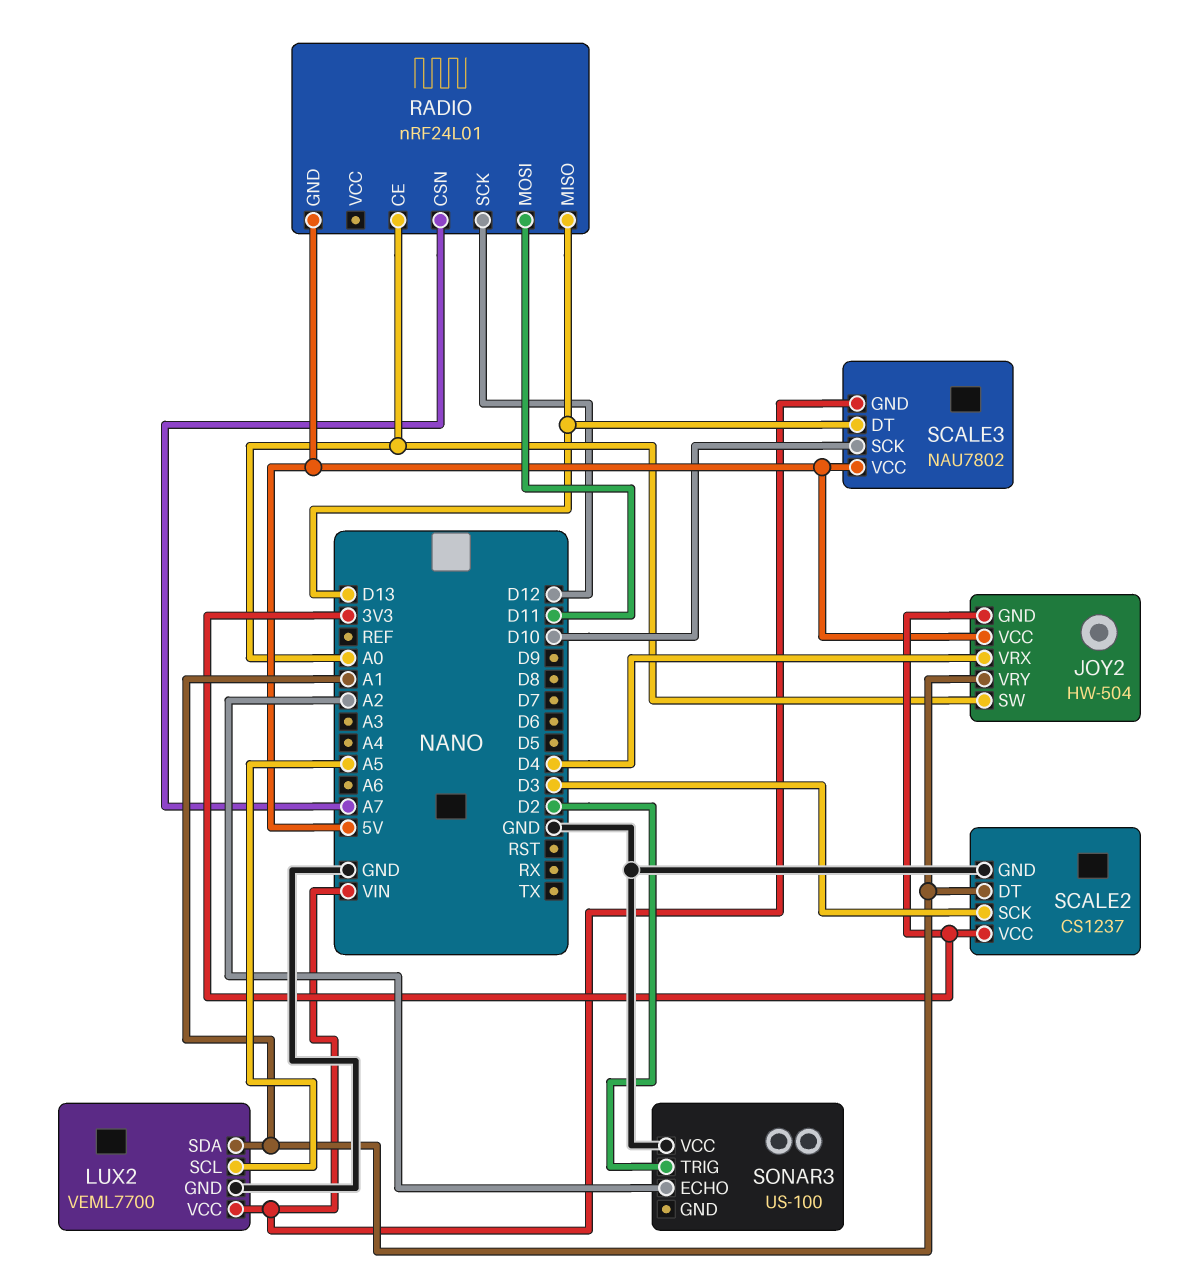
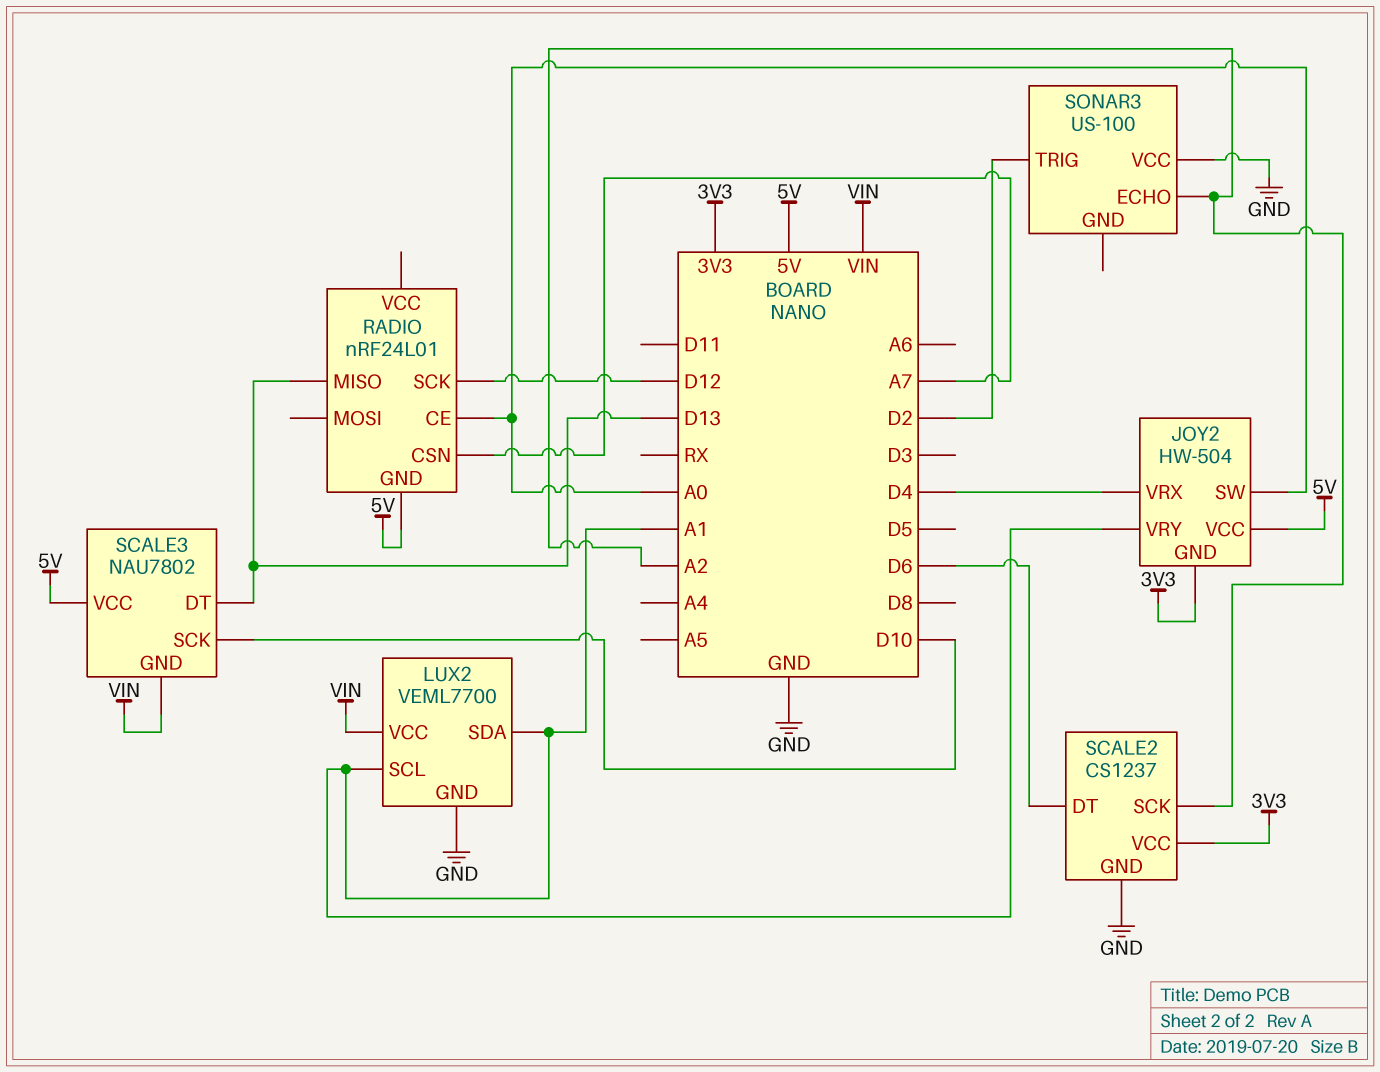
LUX2 pin SCL: A5 -> A1
RADIO pin MOSI: D11 -> none
SCALE2 pin DT: A1 -> D6
SCALE2 pin SCK: D3 -> A2

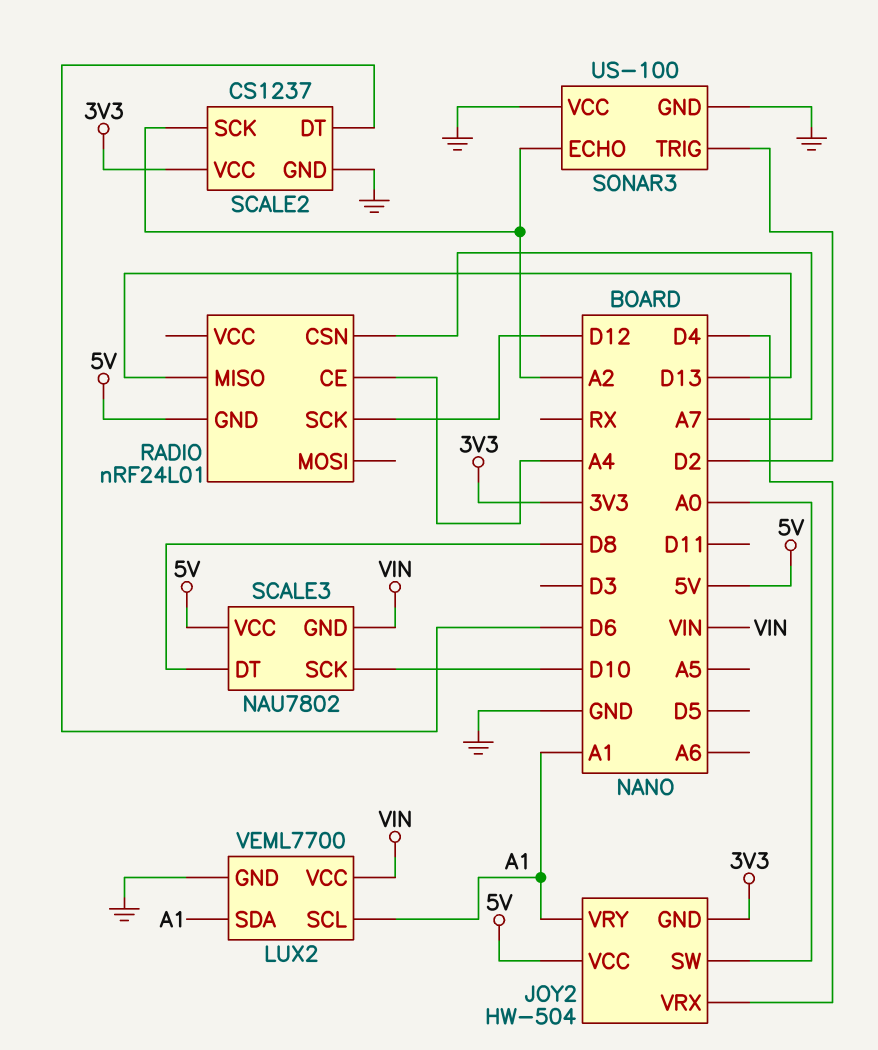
RADIO pin CE: A0 -> A4
SCALE3 pin DT: D13 -> D8
SONAR3 pin GND: none -> GND

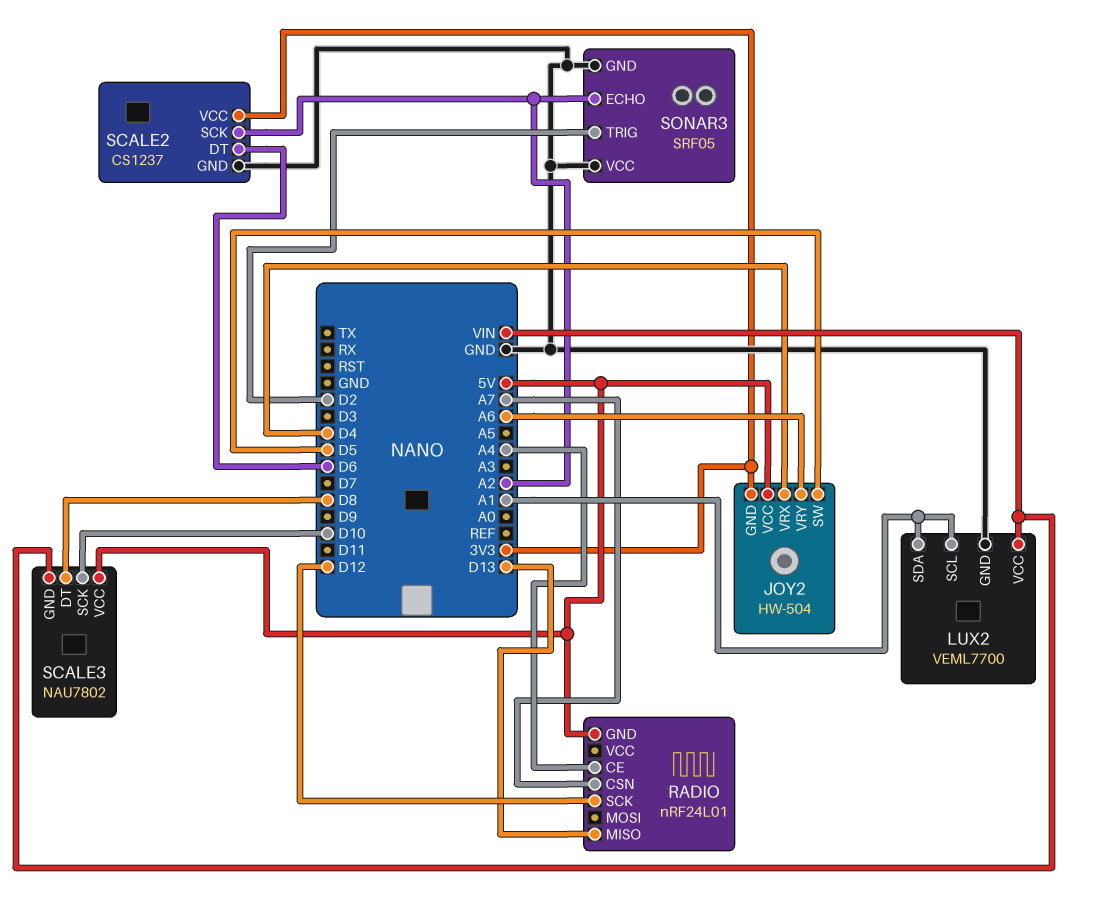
JOY2 pin SW: A0 -> D5
JOY2 pin VRY: A1 -> A6
SONAR3: US-100 -> SRF05

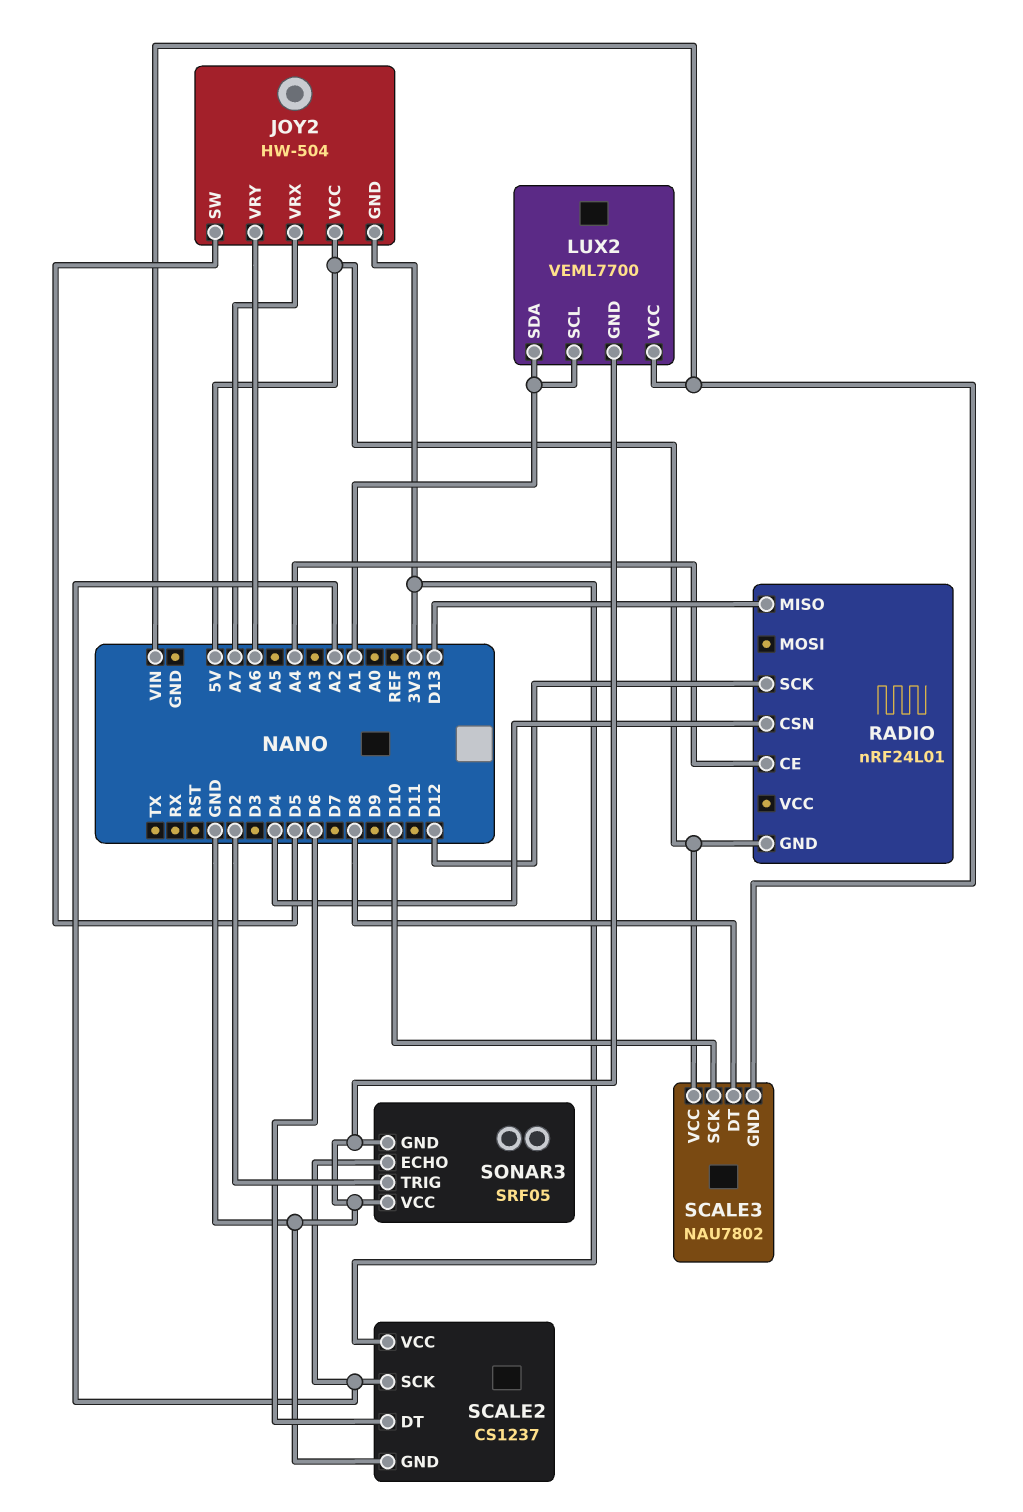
JOY2 pin VRX: D4 -> A7
RADIO pin CSN: A7 -> D4

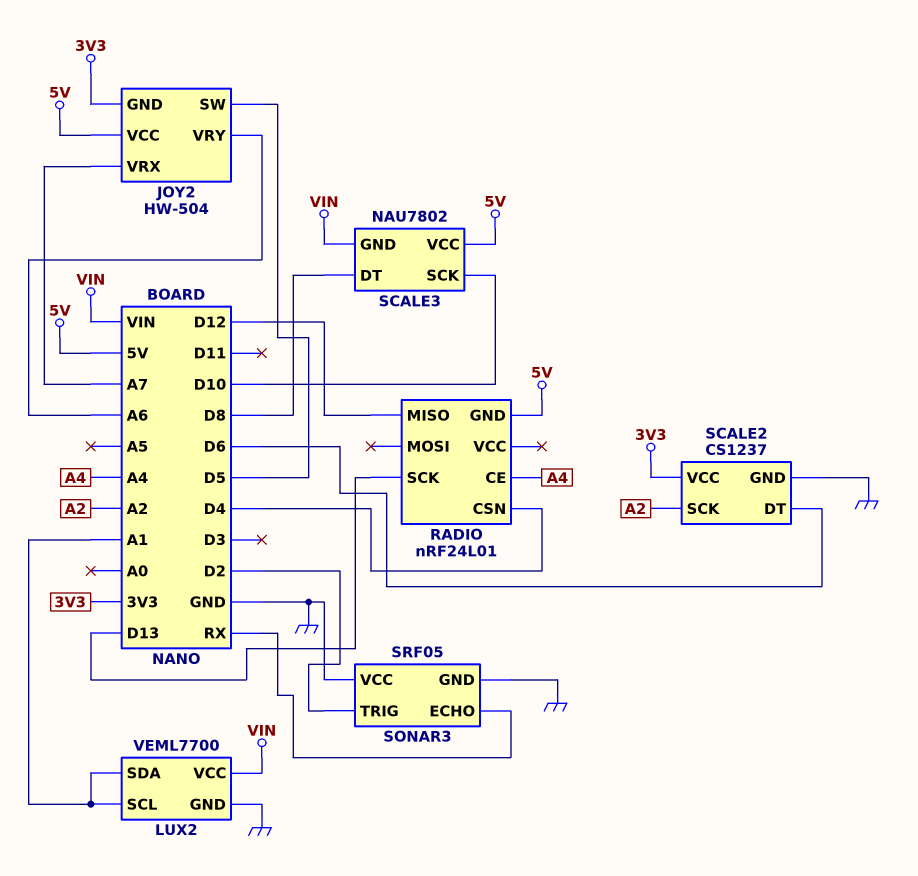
RADIO pin MISO: D13 -> D12
RADIO pin SCK: D12 -> D13
SONAR3 pin ECHO: A2 -> RX

